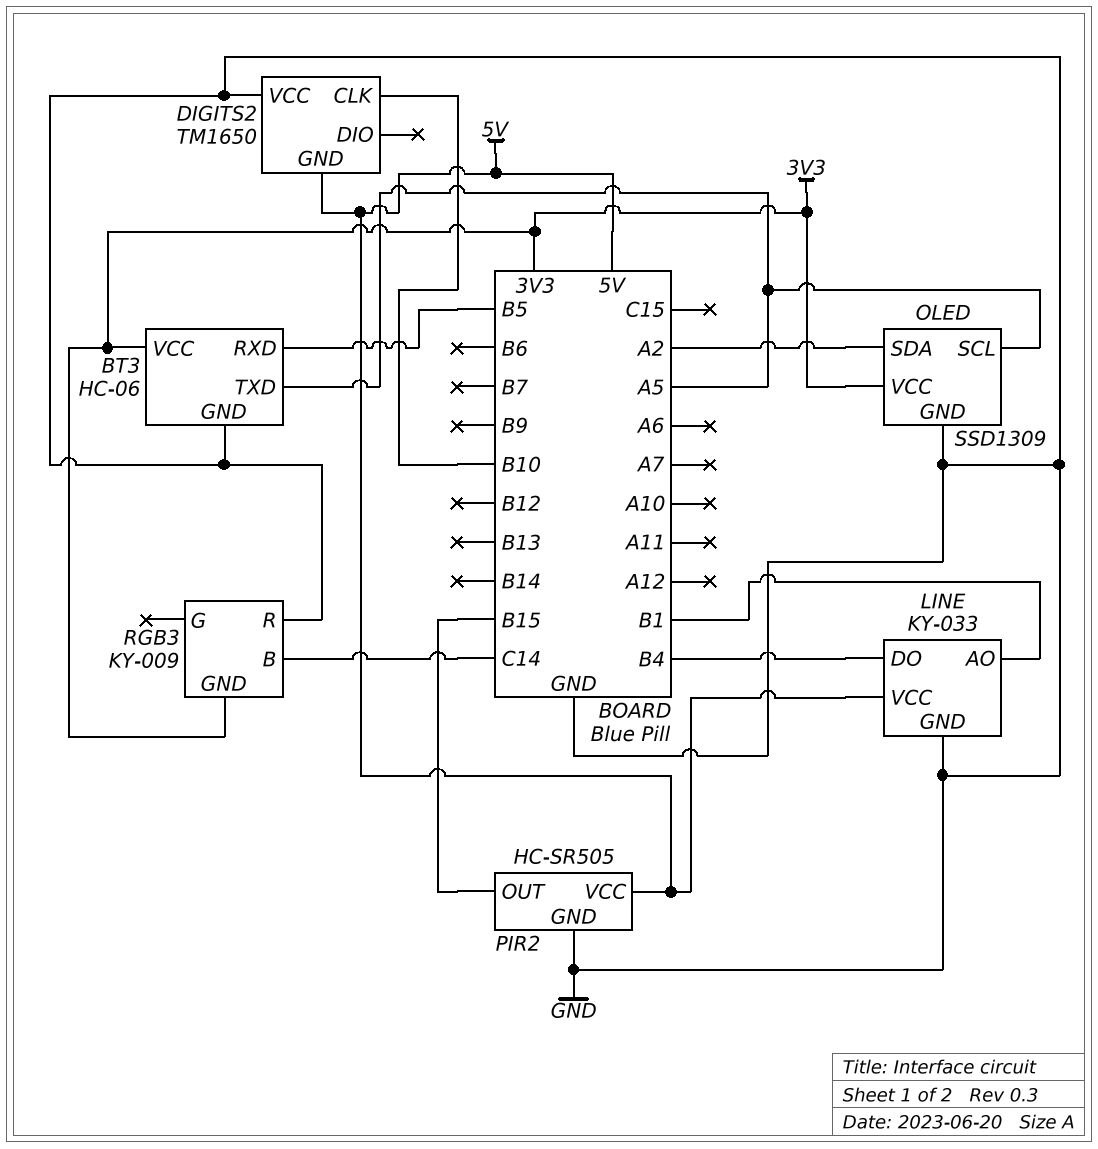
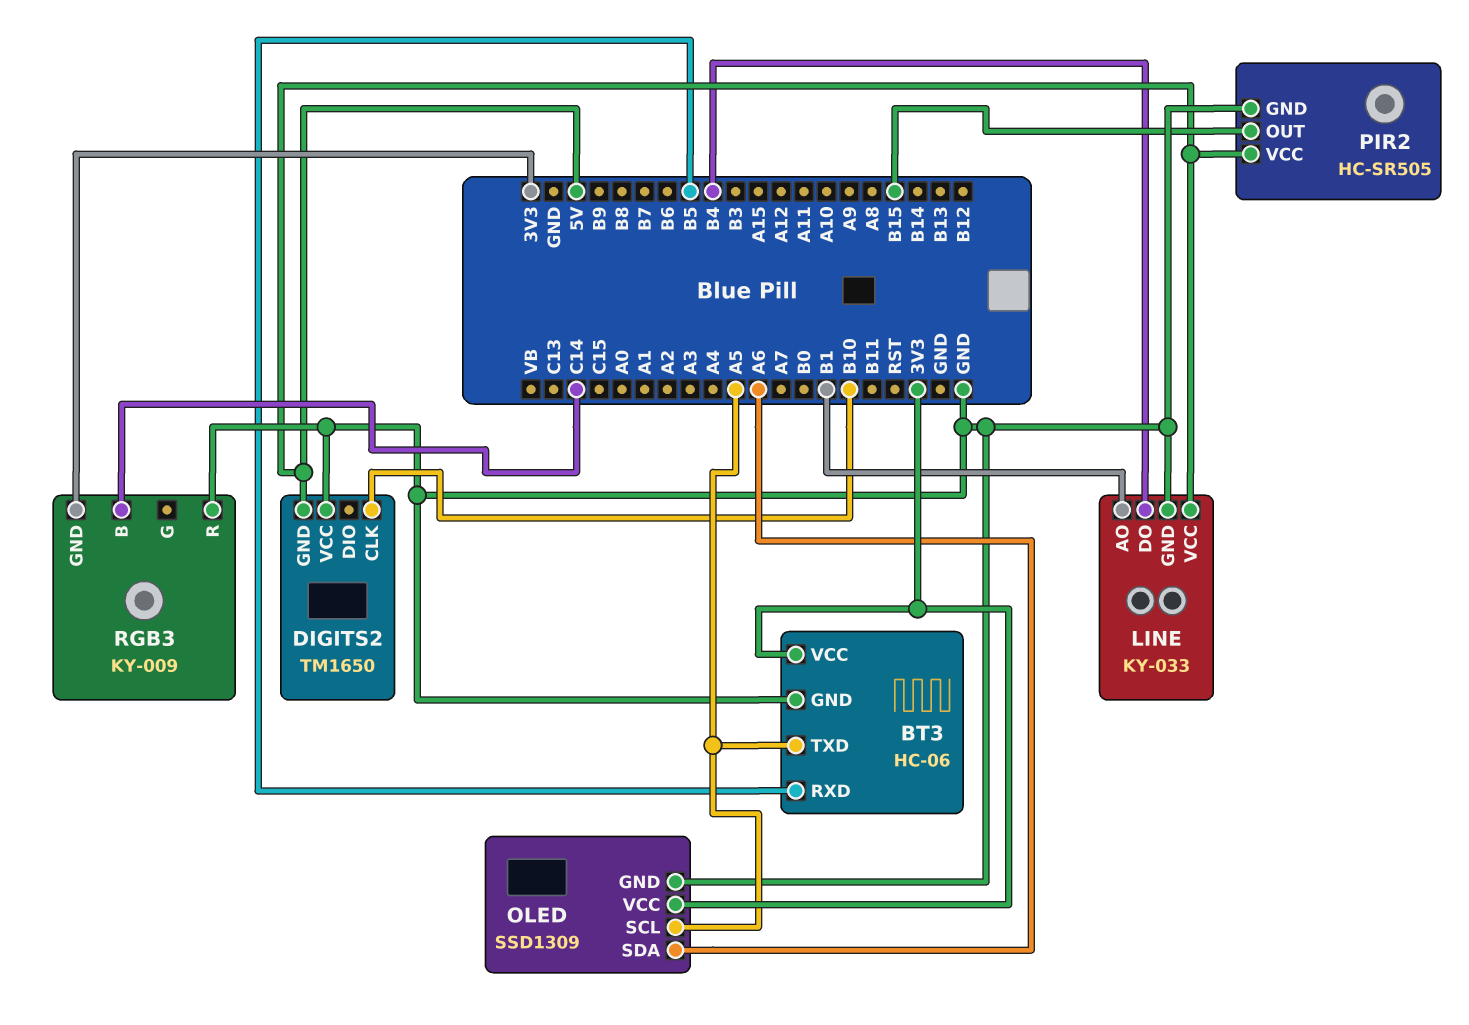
OLED pin SDA: A2 -> A6

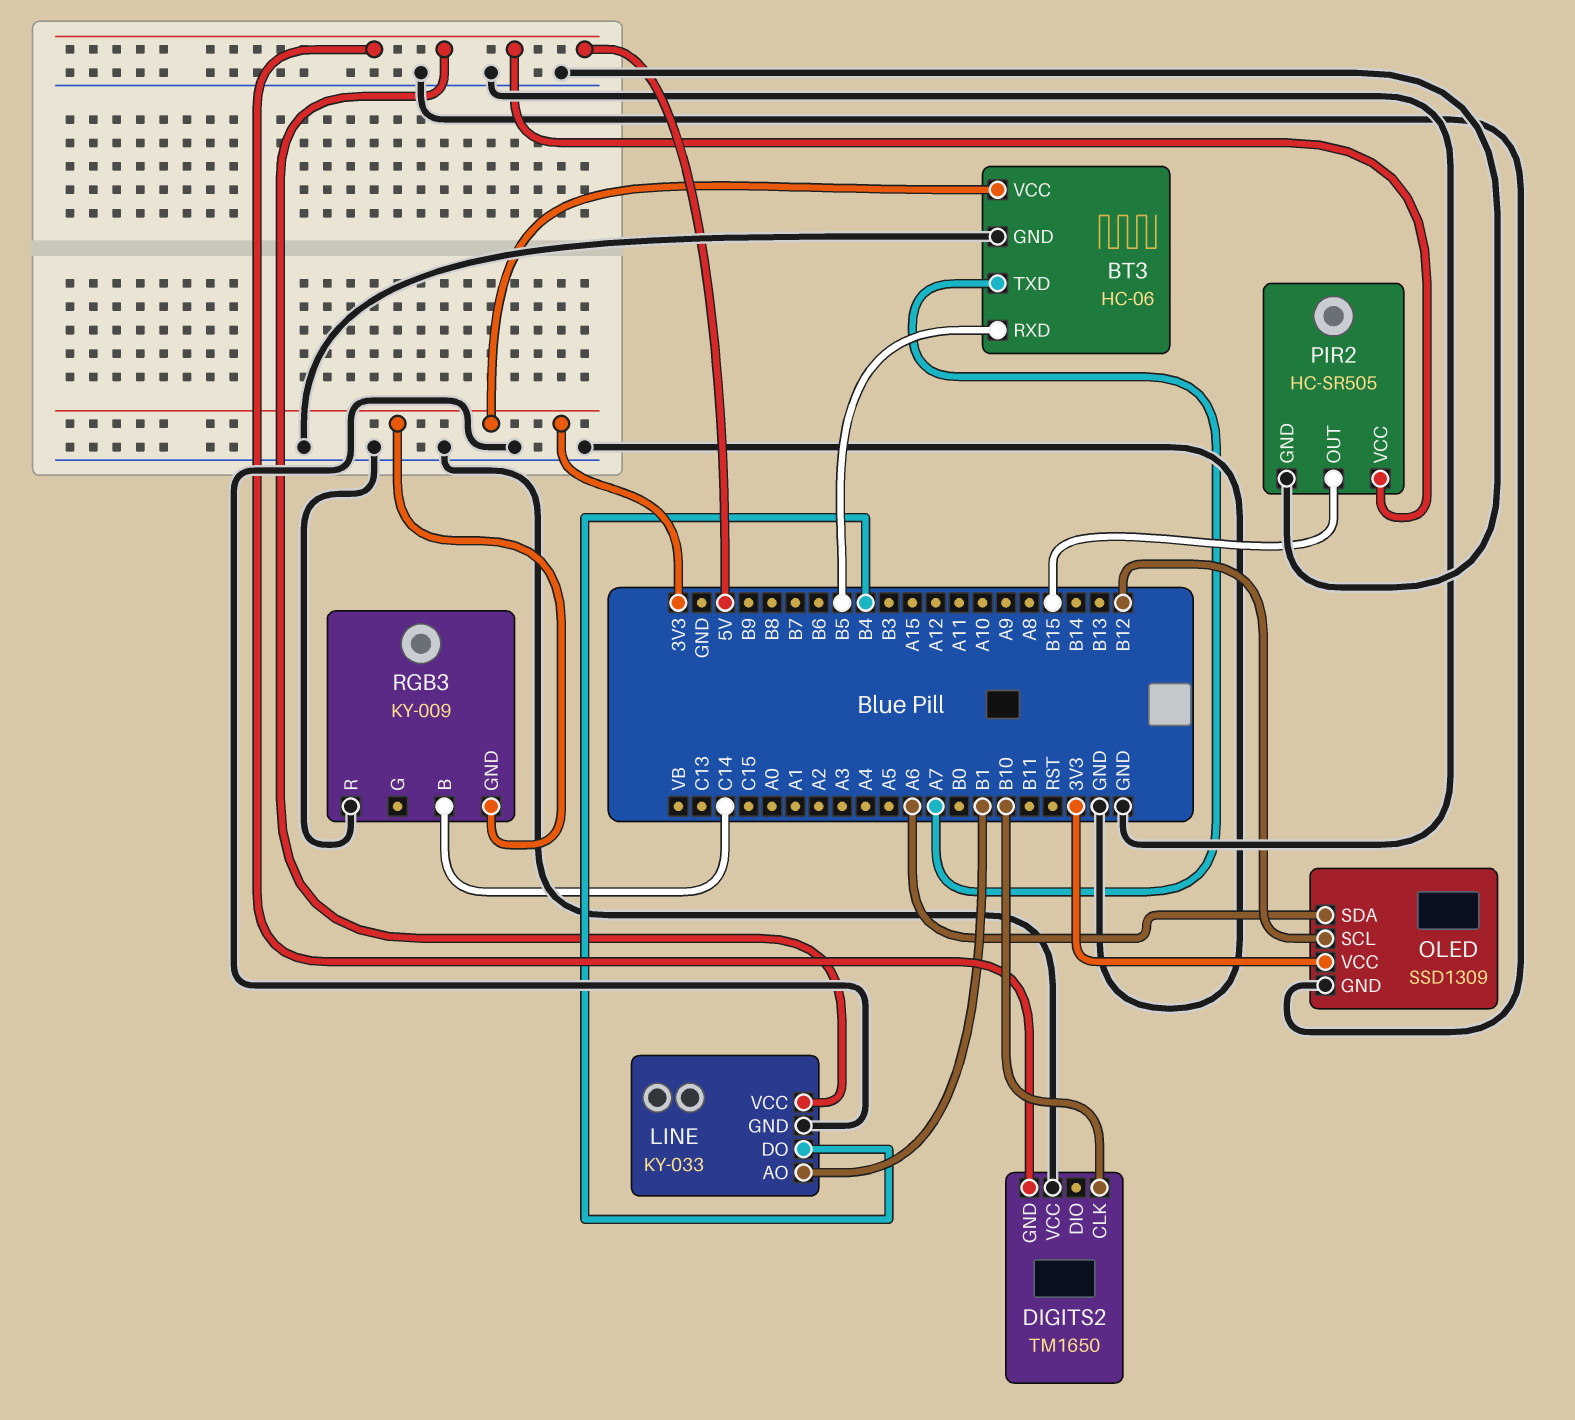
BT3 pin TXD: A5 -> A7
OLED pin SCL: A5 -> B12

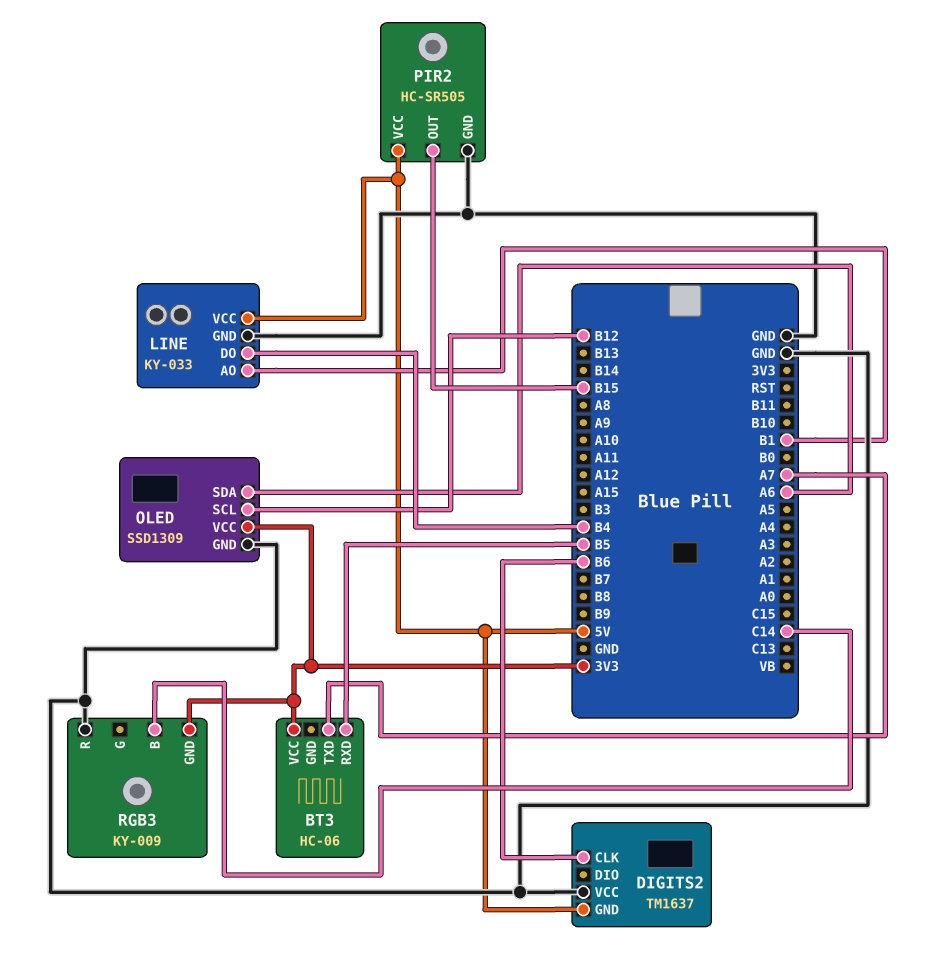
BT3 pin GND: GND -> none
DIGITS2: TM1650 -> TM1637
DIGITS2 pin CLK: B10 -> B6

